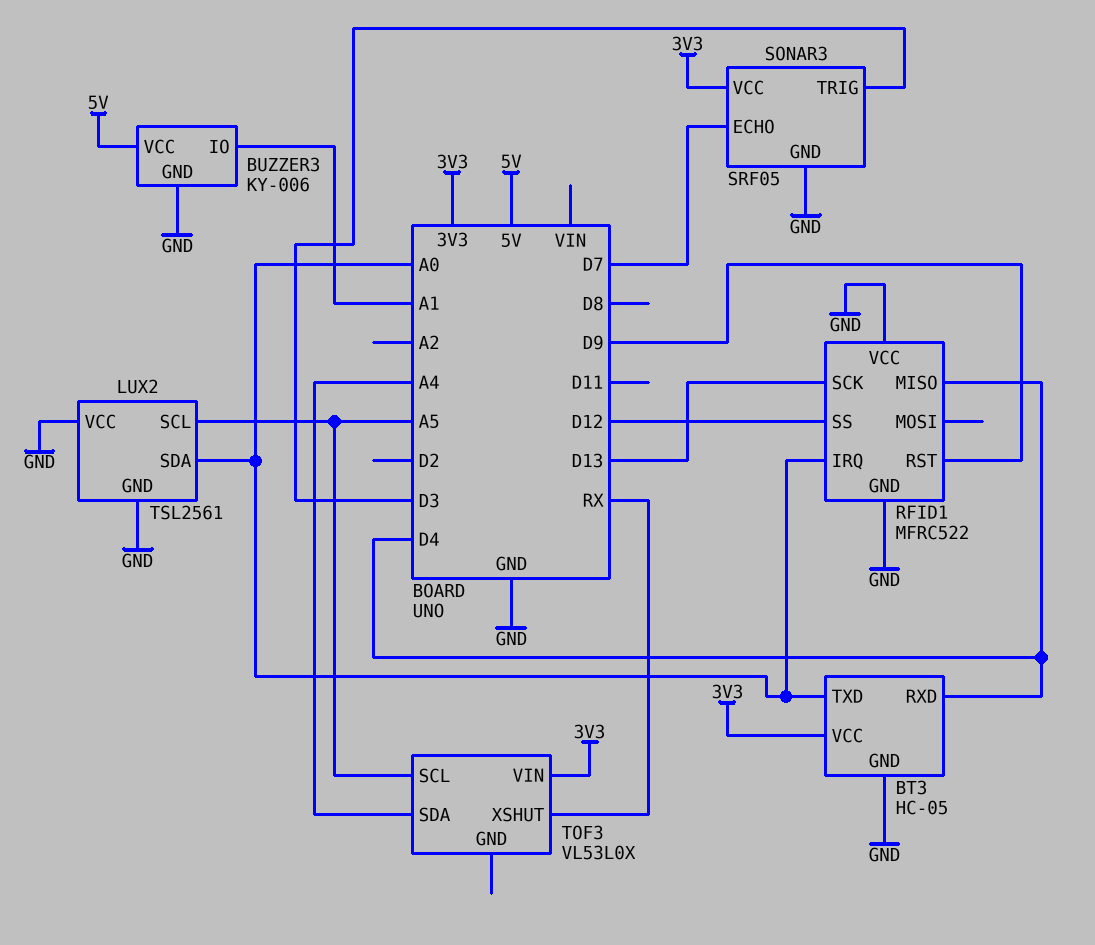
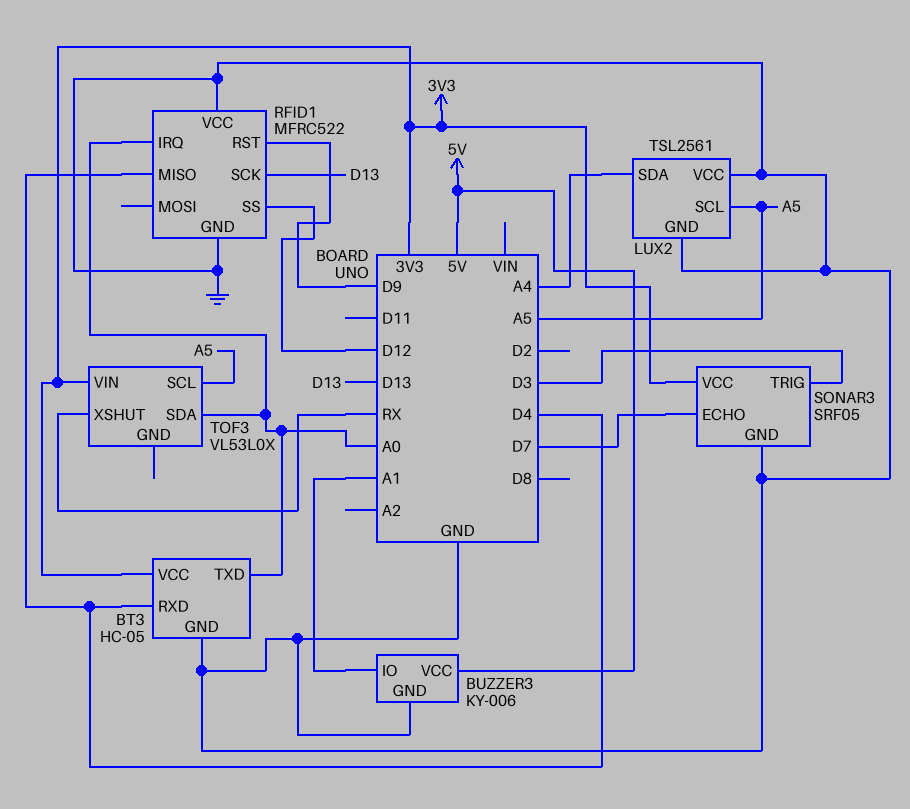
LUX2 pin SDA: A0 -> A4
TOF3 pin SDA: A4 -> A0

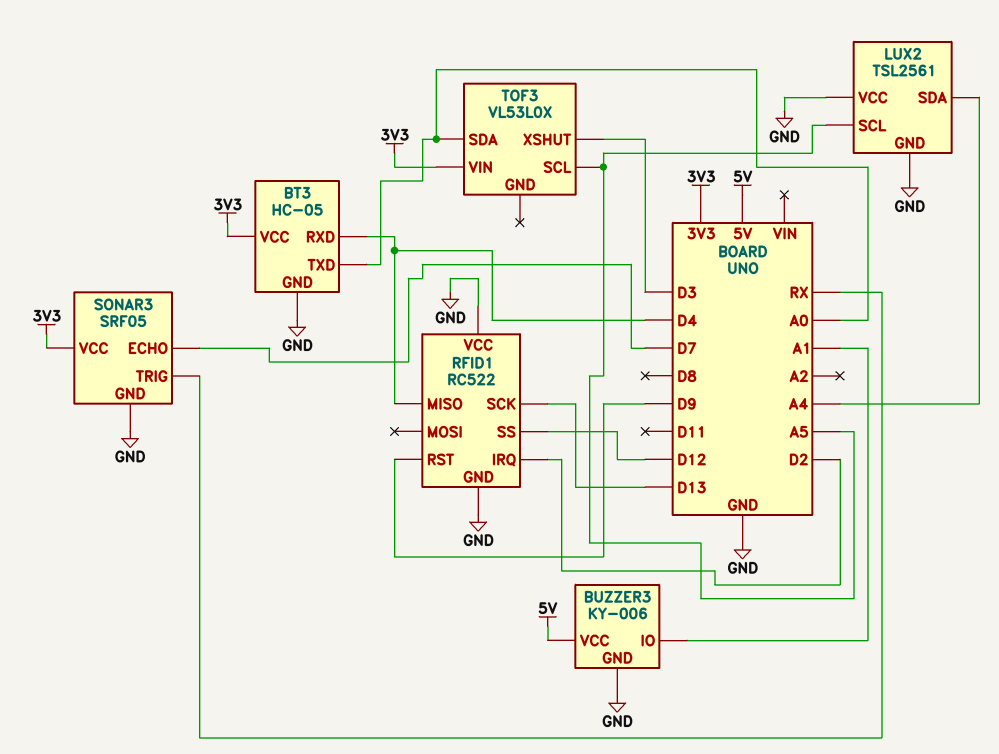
RFID1: MFRC522 -> RC522
RFID1 pin IRQ: A0 -> D2
SONAR3 pin TRIG: D3 -> RX
TOF3 pin XSHUT: RX -> D3

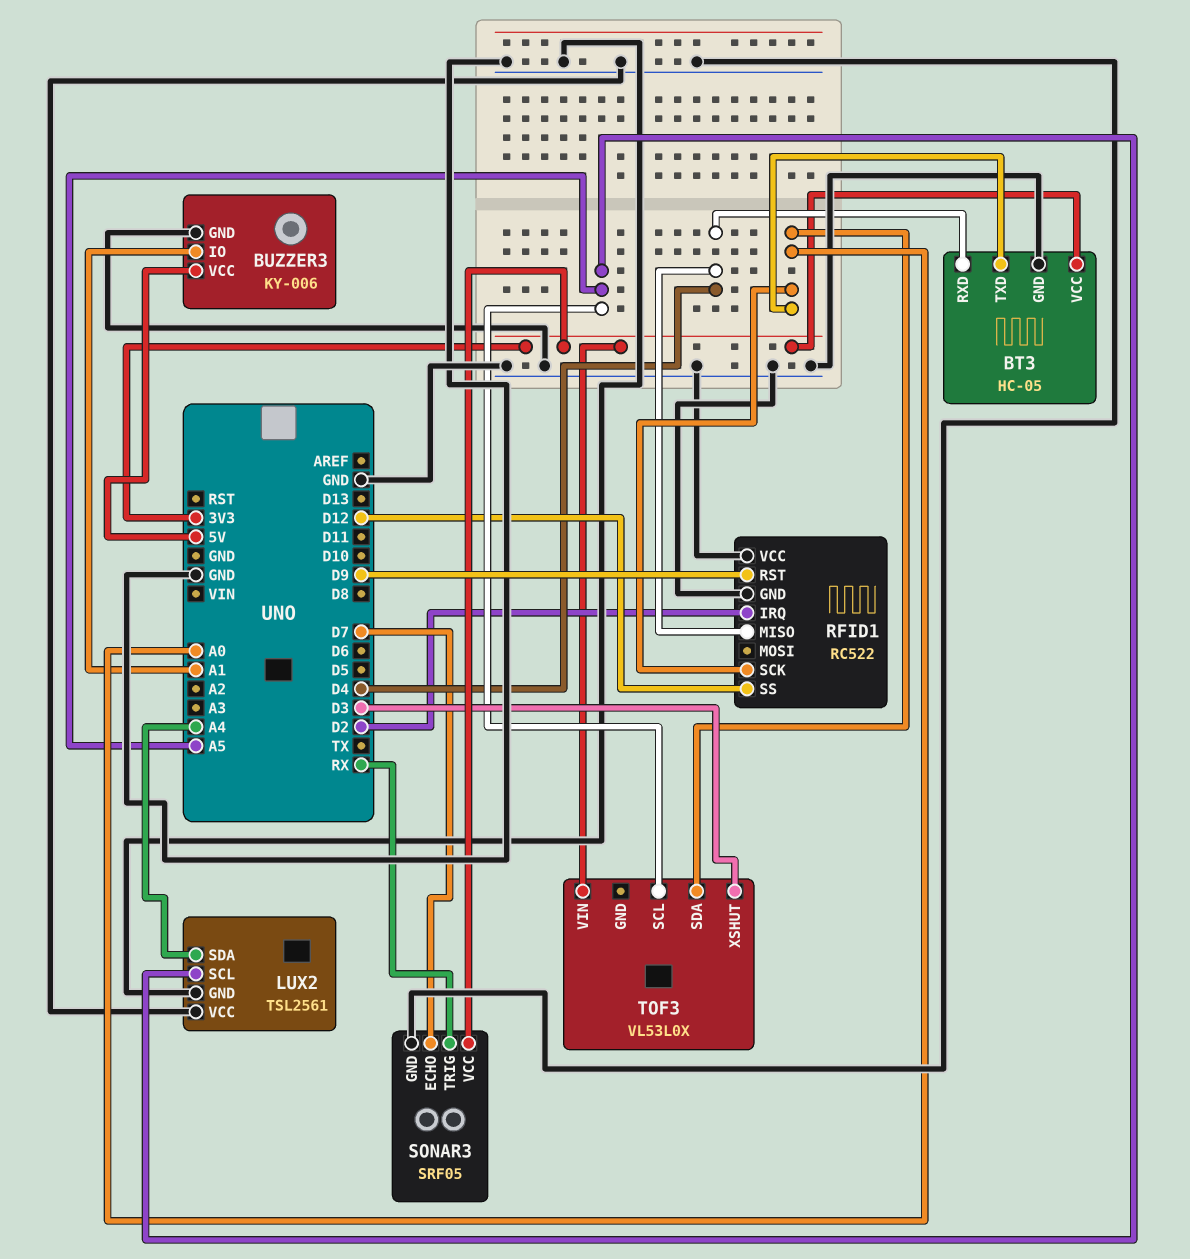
RFID1 pin SCK: D13 -> A0

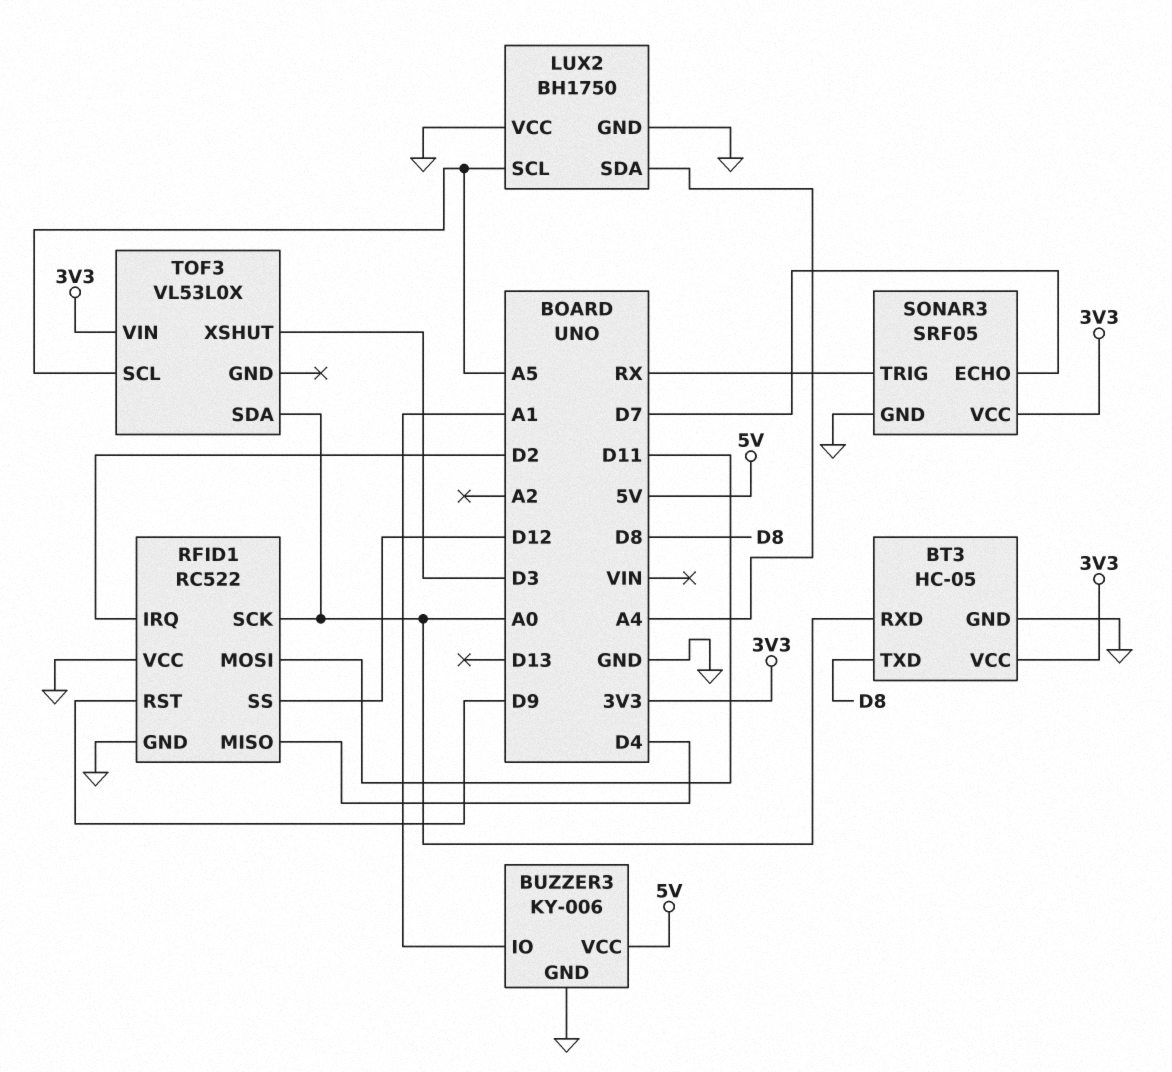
BT3 pin RXD: D4 -> A0
BT3 pin TXD: A0 -> D8
LUX2: TSL2561 -> BH1750
RFID1 pin MOSI: none -> D11

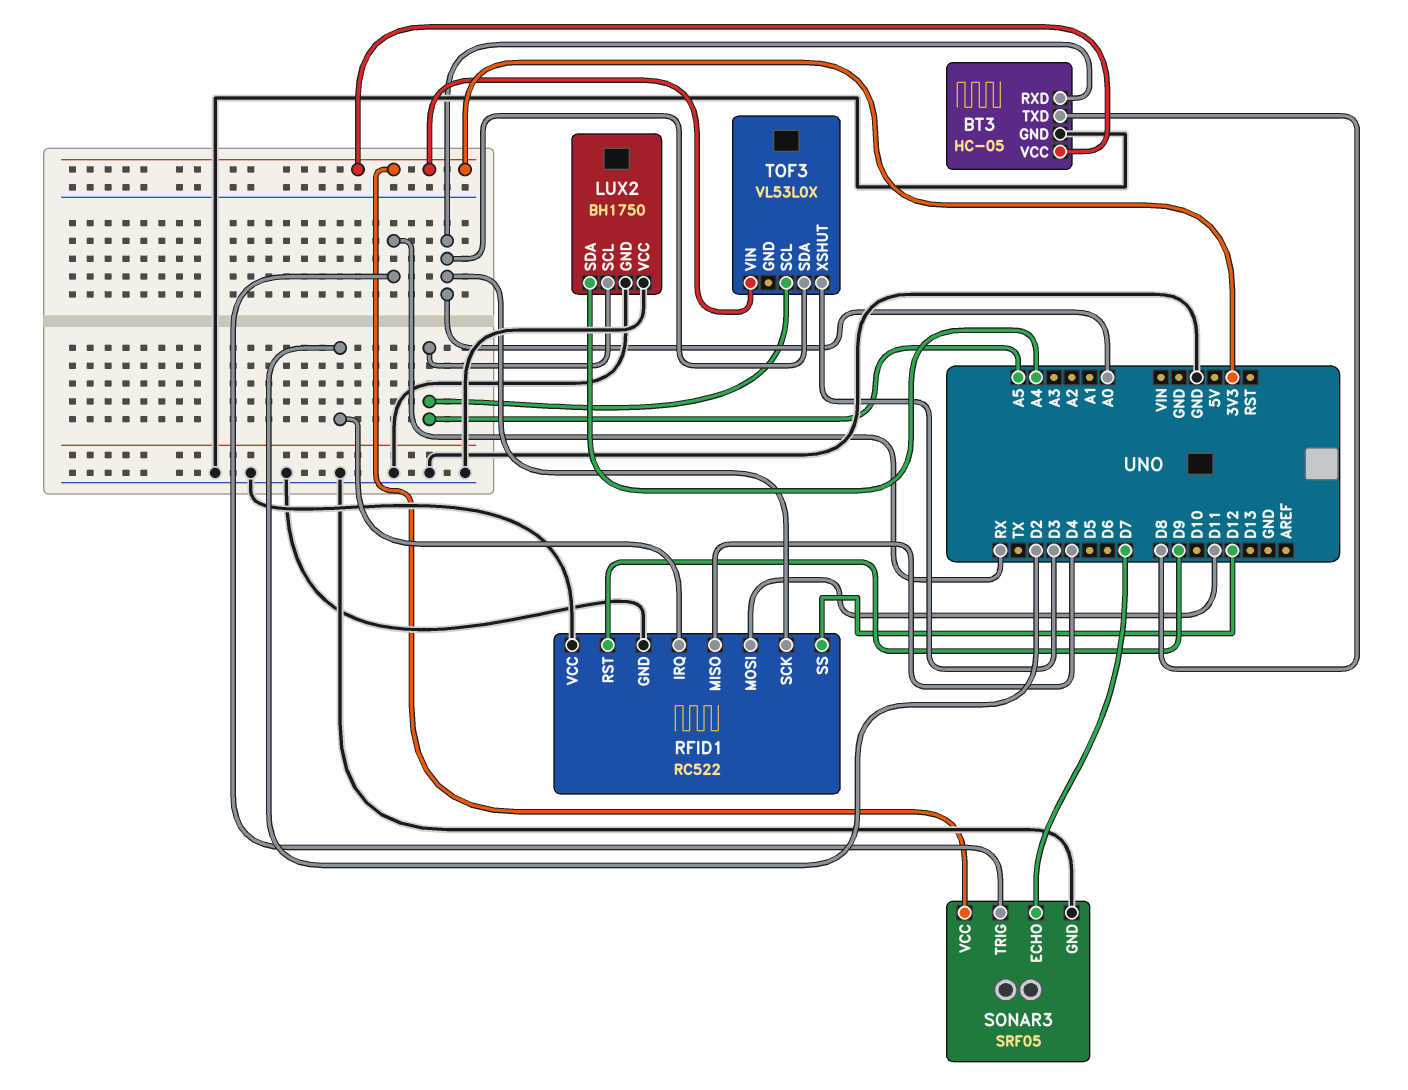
BUZZER3: KY-006 -> none
BUZZER3 pin GND: GND -> none
BUZZER3 pin IO: A1 -> none
BUZZER3 pin VCC: 5V -> none

